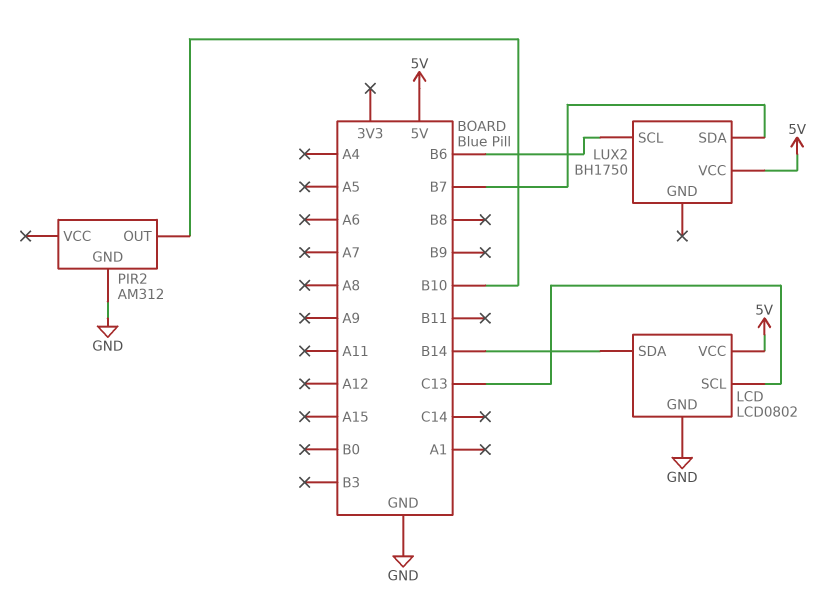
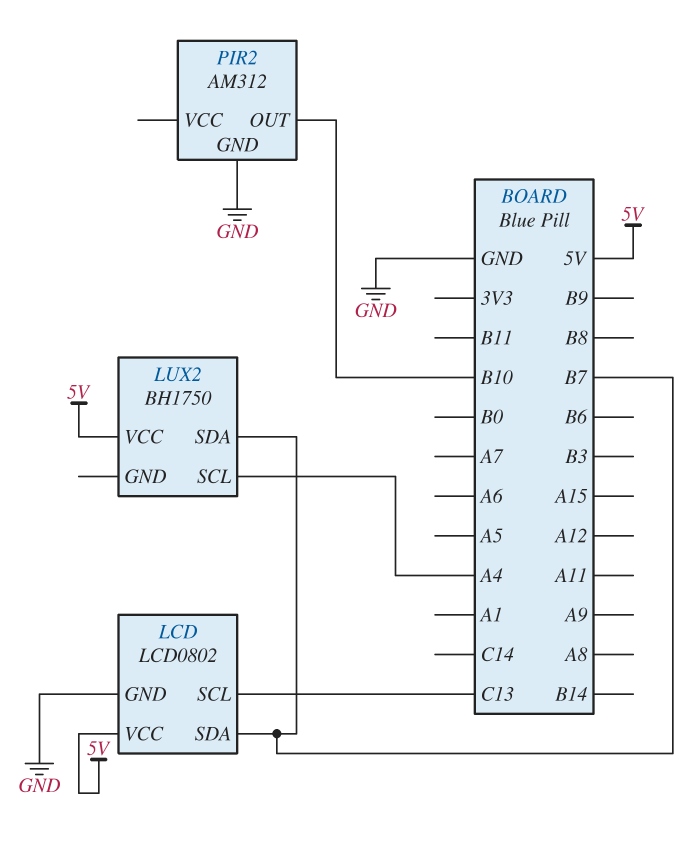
LCD pin SDA: B14 -> B7
LUX2 pin SCL: B6 -> A4

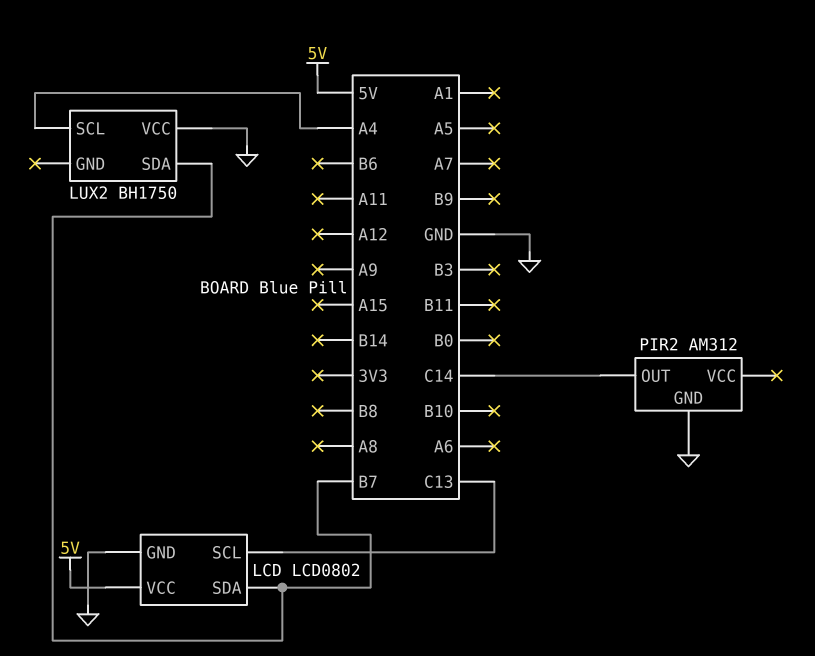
LUX2 pin VCC: 5V -> GND
PIR2 pin OUT: B10 -> C14

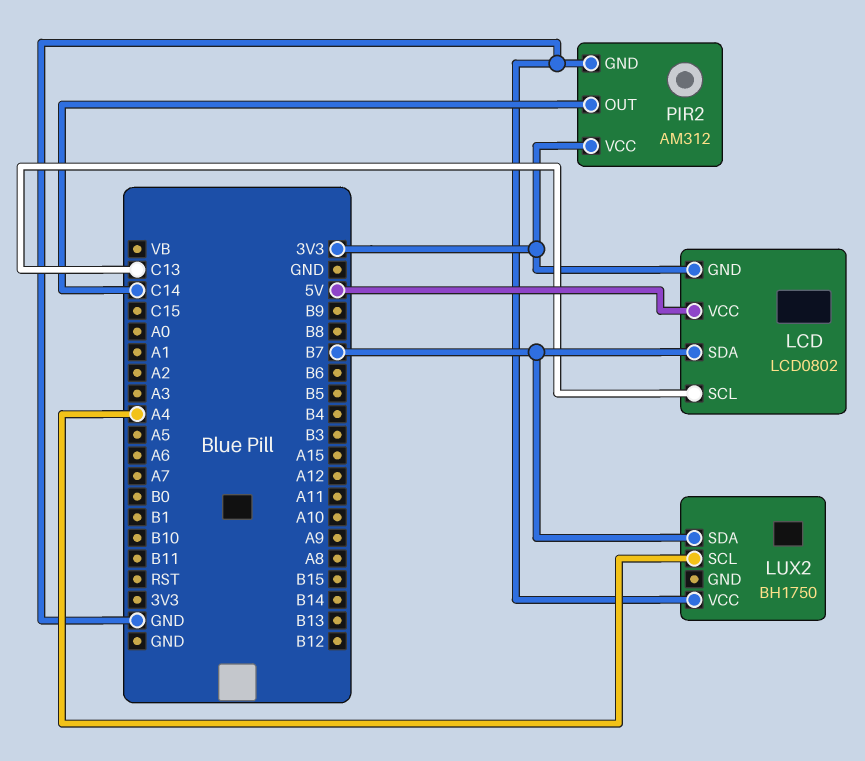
LCD pin GND: GND -> 3V3
PIR2 pin VCC: none -> 3V3

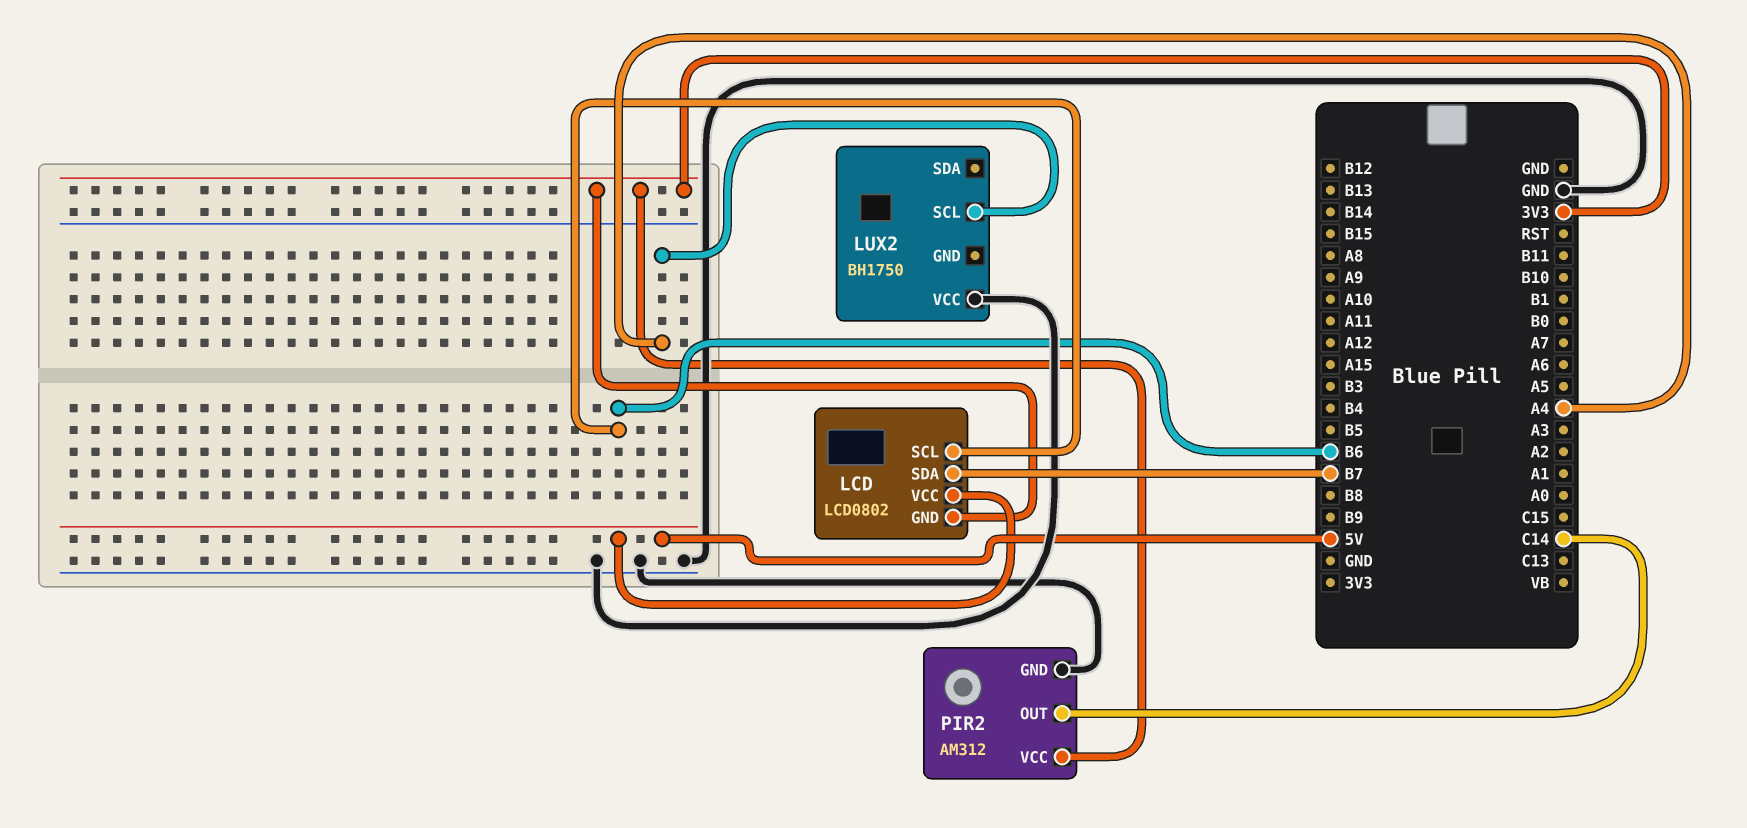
LCD pin SCL: C13 -> B6
LUX2 pin SDA: B7 -> none

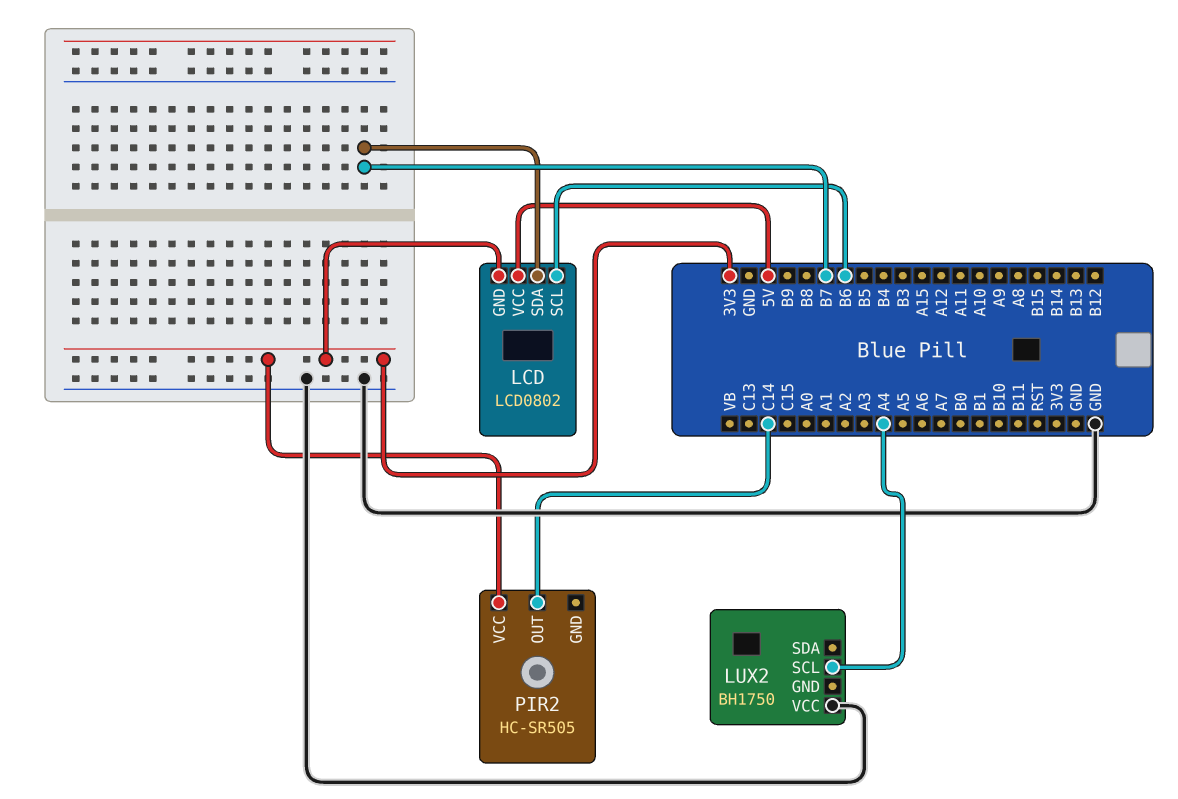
PIR2: AM312 -> HC-SR505
PIR2 pin GND: GND -> none

